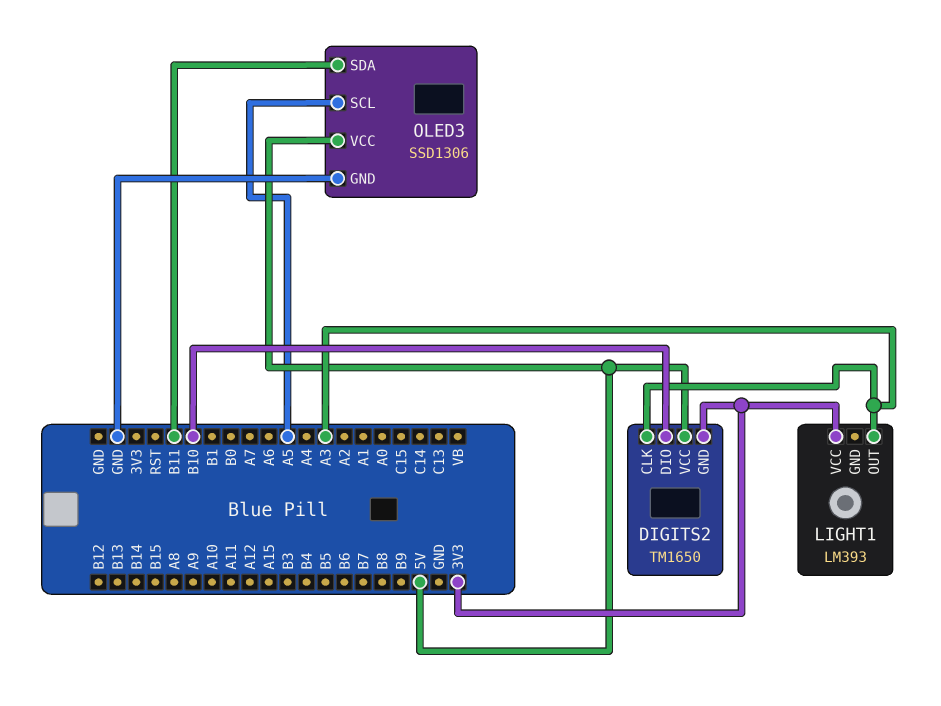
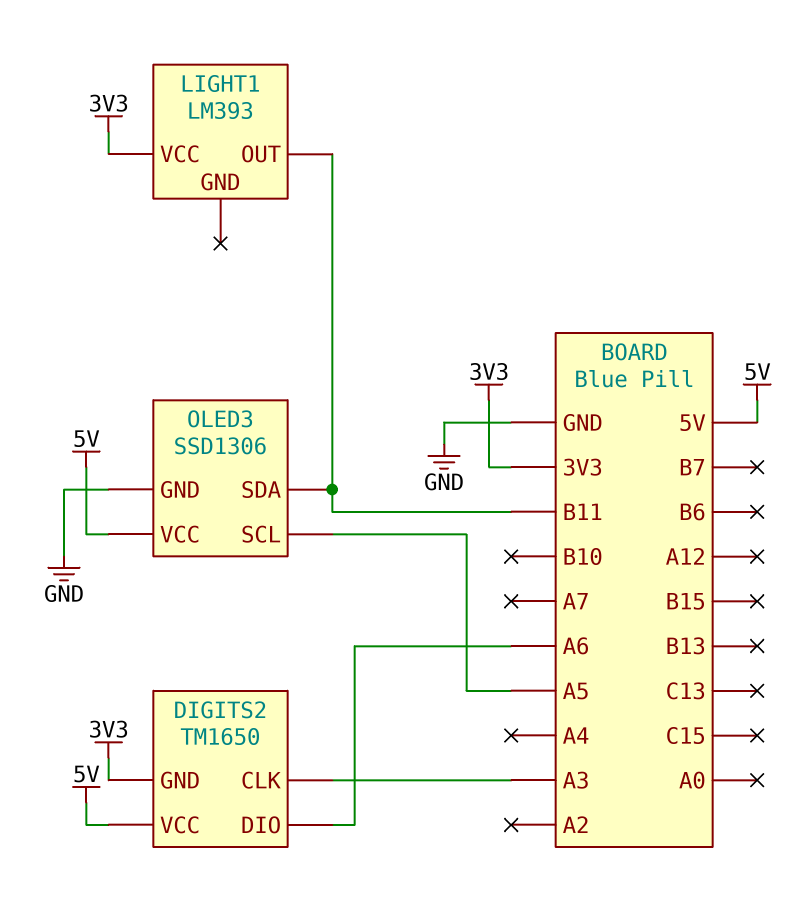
DIGITS2 pin DIO: B10 -> A6
LIGHT1 pin OUT: A3 -> B11

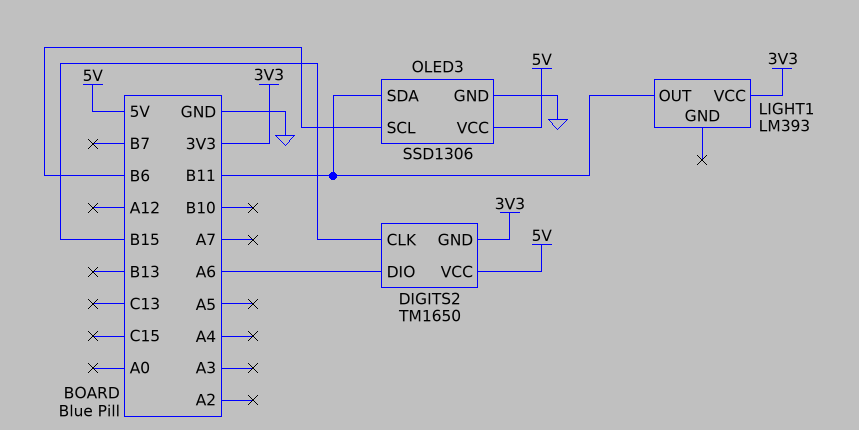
DIGITS2 pin CLK: A3 -> B15
OLED3 pin SCL: A5 -> B6

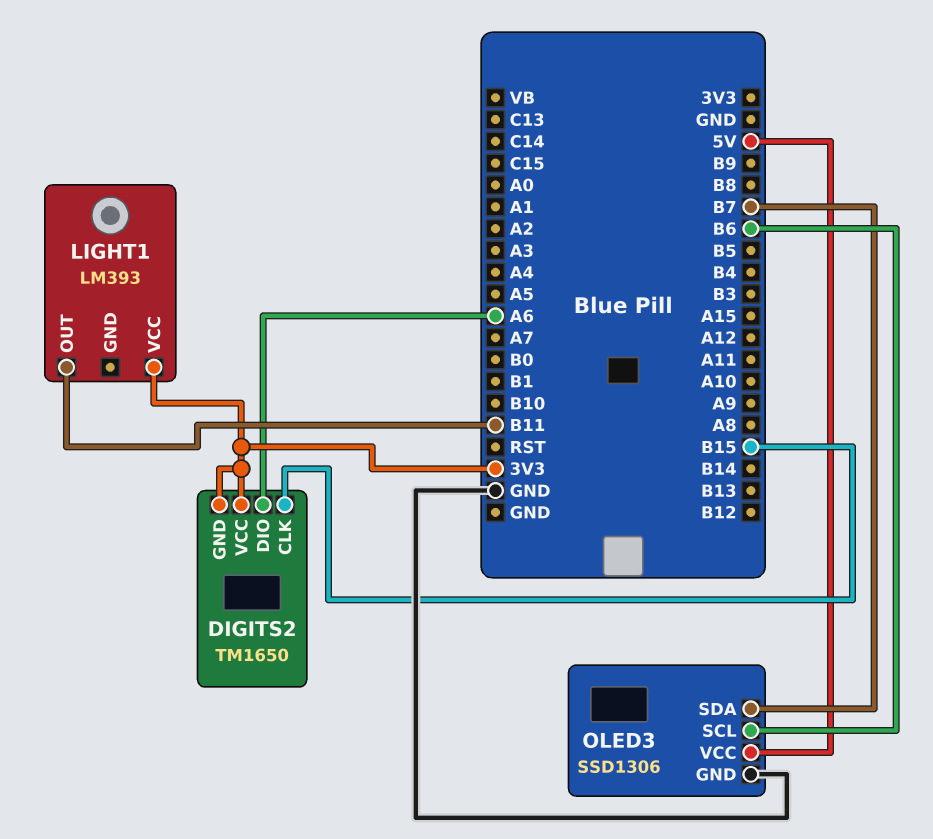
DIGITS2 pin VCC: 5V -> 3V3
OLED3 pin SDA: B11 -> B7

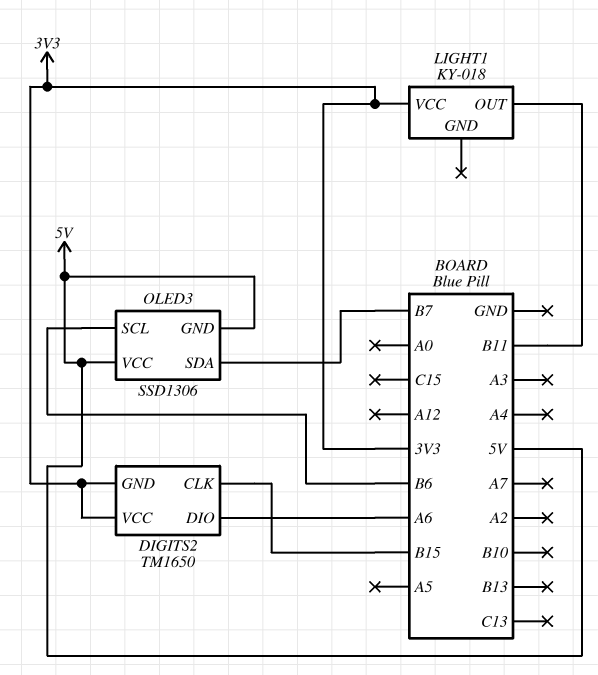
LIGHT1: LM393 -> KY-018
OLED3 pin GND: GND -> 5V

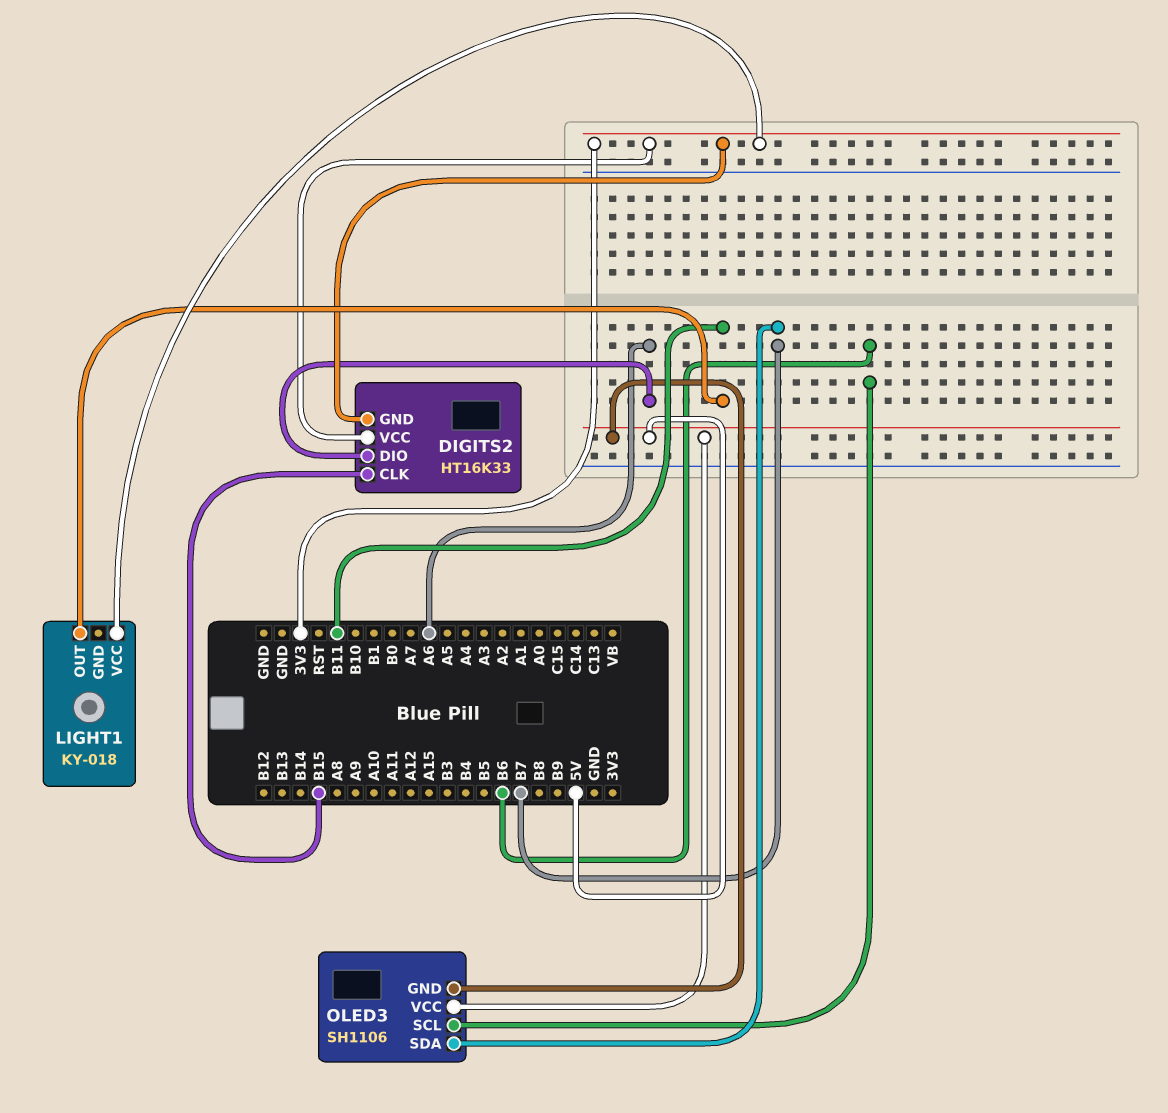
DIGITS2: TM1650 -> HT16K33
OLED3: SSD1306 -> SH1106

